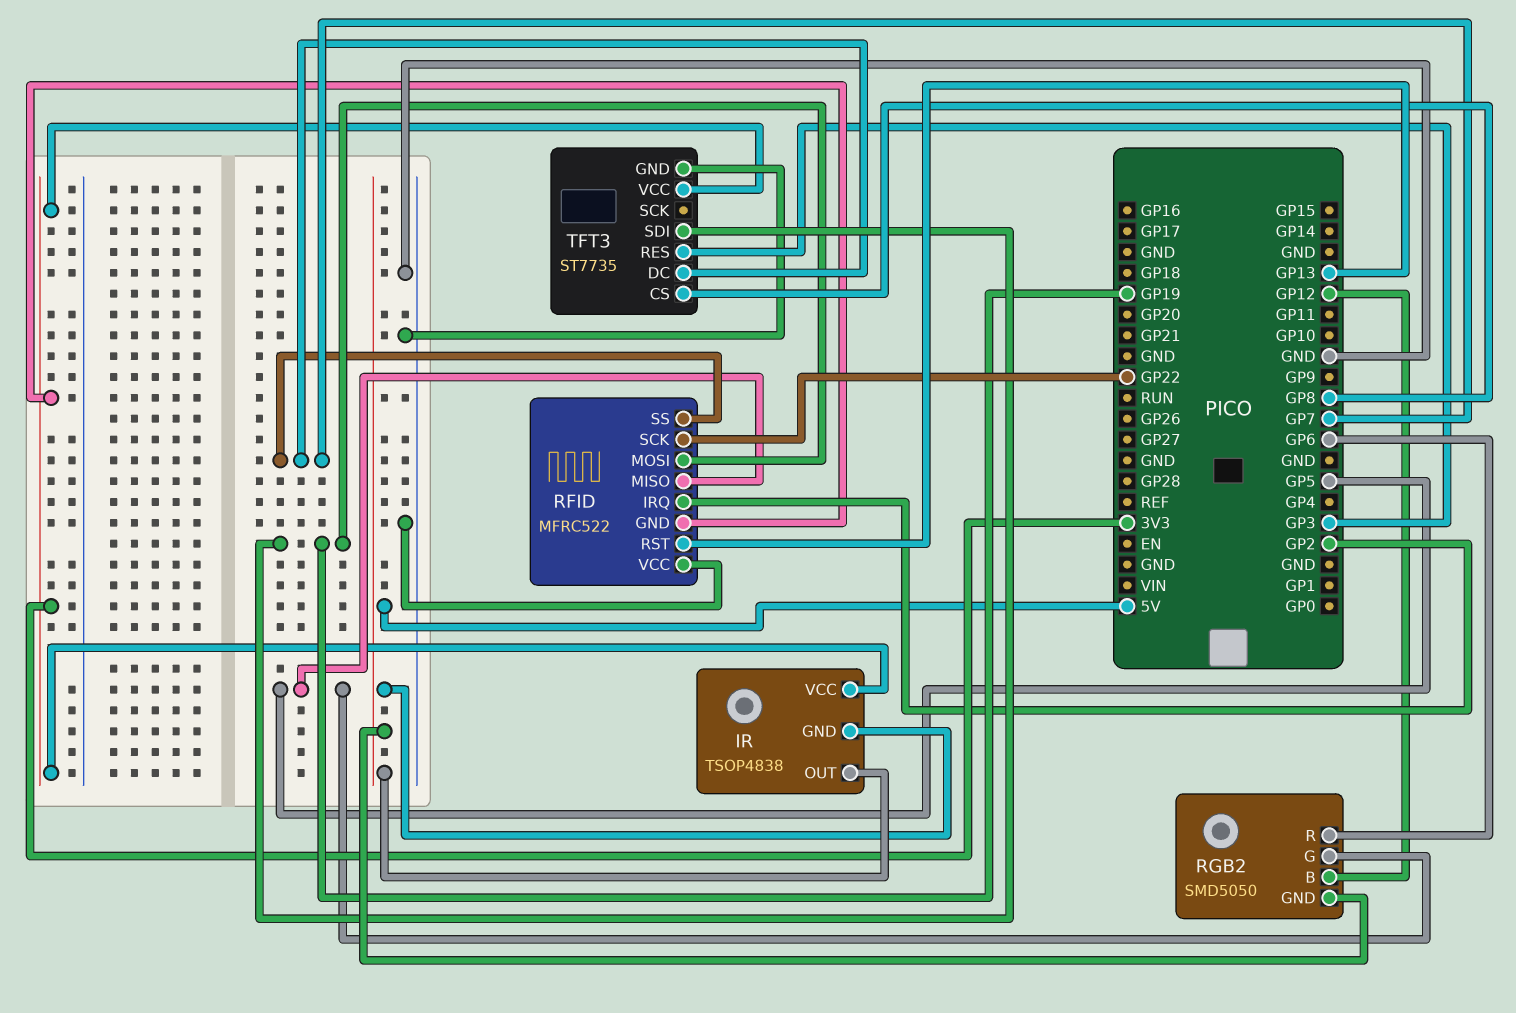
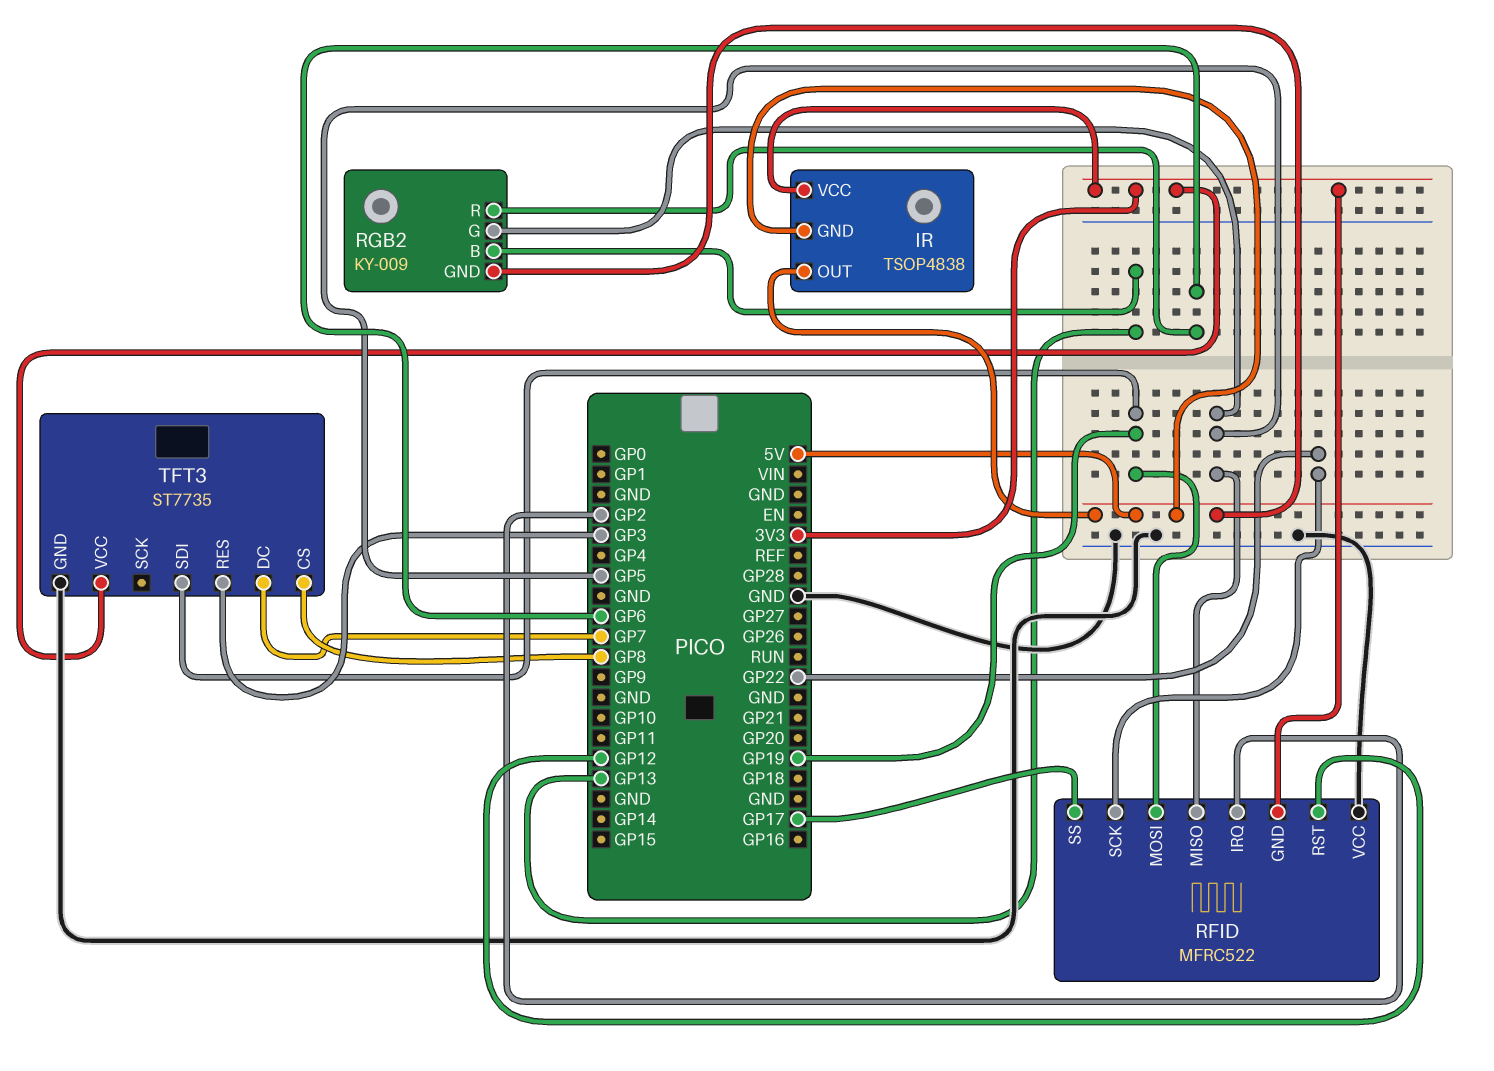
RFID pin RST: GP13 -> GP12
RFID pin SS: GP7 -> GP17
RGB2: SMD5050 -> KY-009
RGB2 pin B: GP12 -> GP13

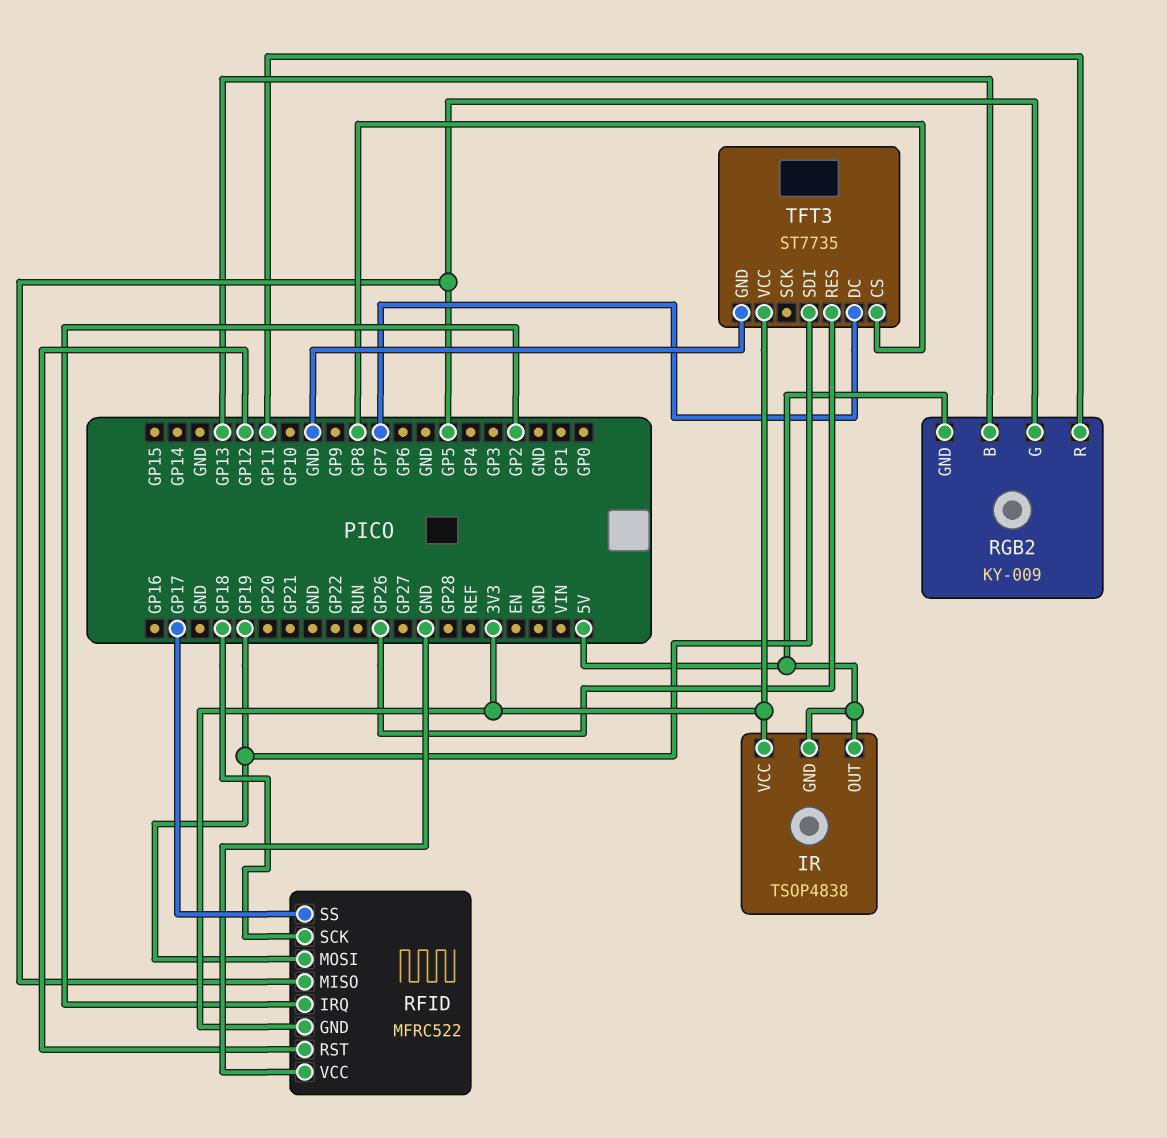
RFID pin SCK: GP22 -> GP18
RGB2 pin R: GP6 -> GP11
TFT3 pin RES: GP3 -> GP26

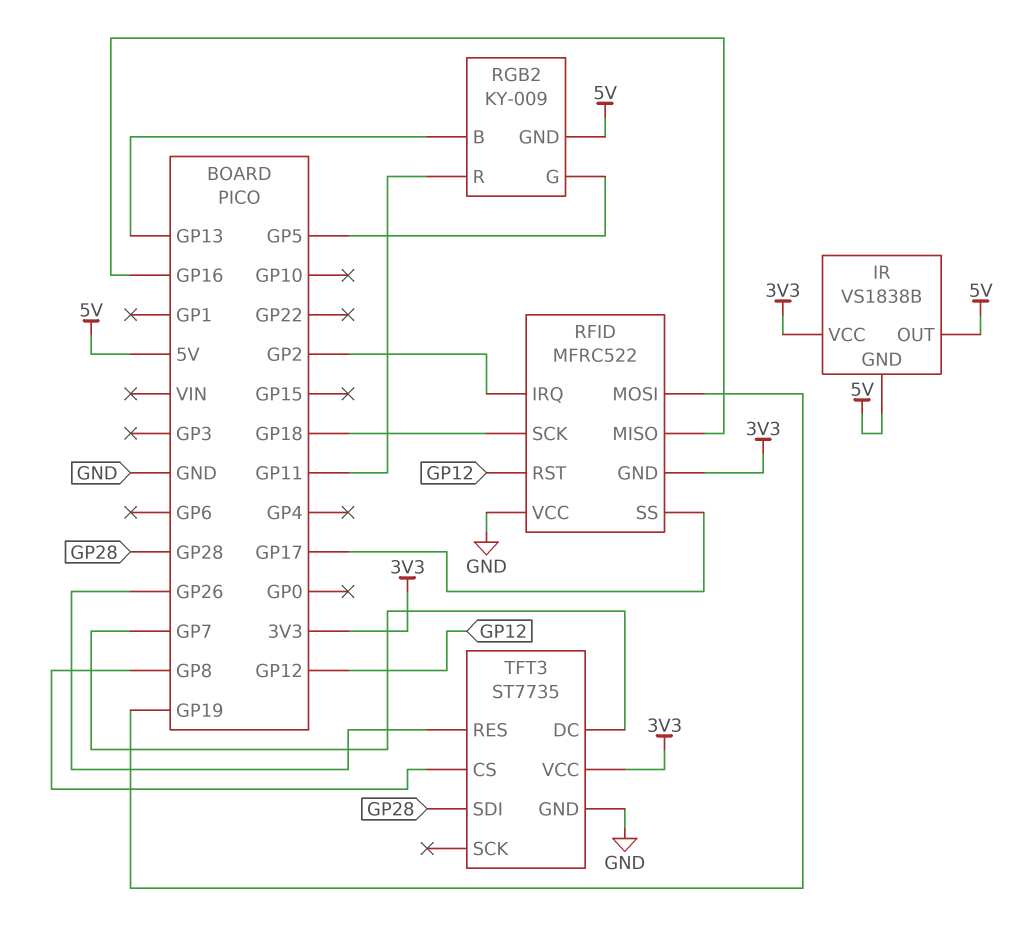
IR: TSOP4838 -> VS1838B
RFID pin MISO: GP5 -> GP16
TFT3 pin SDI: GP19 -> GP28

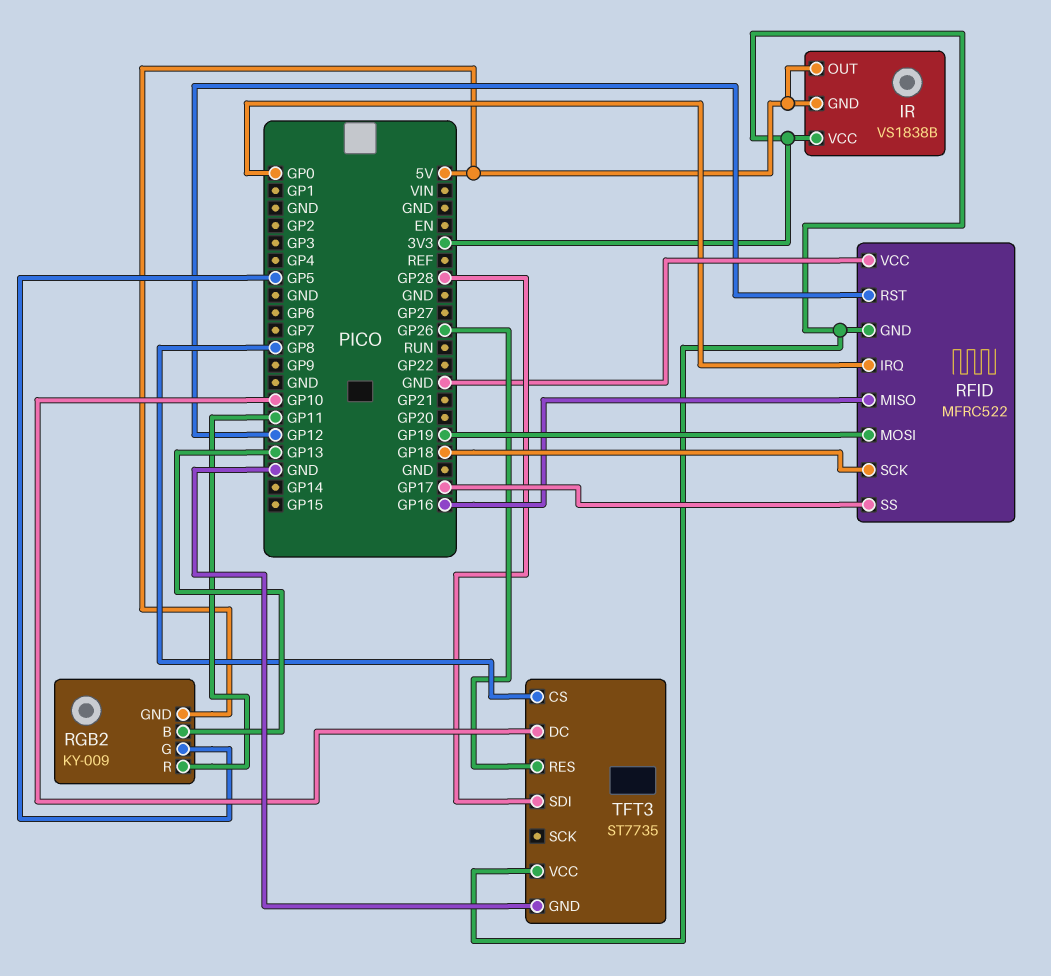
RFID pin IRQ: GP2 -> GP0
TFT3 pin DC: GP7 -> GP10

